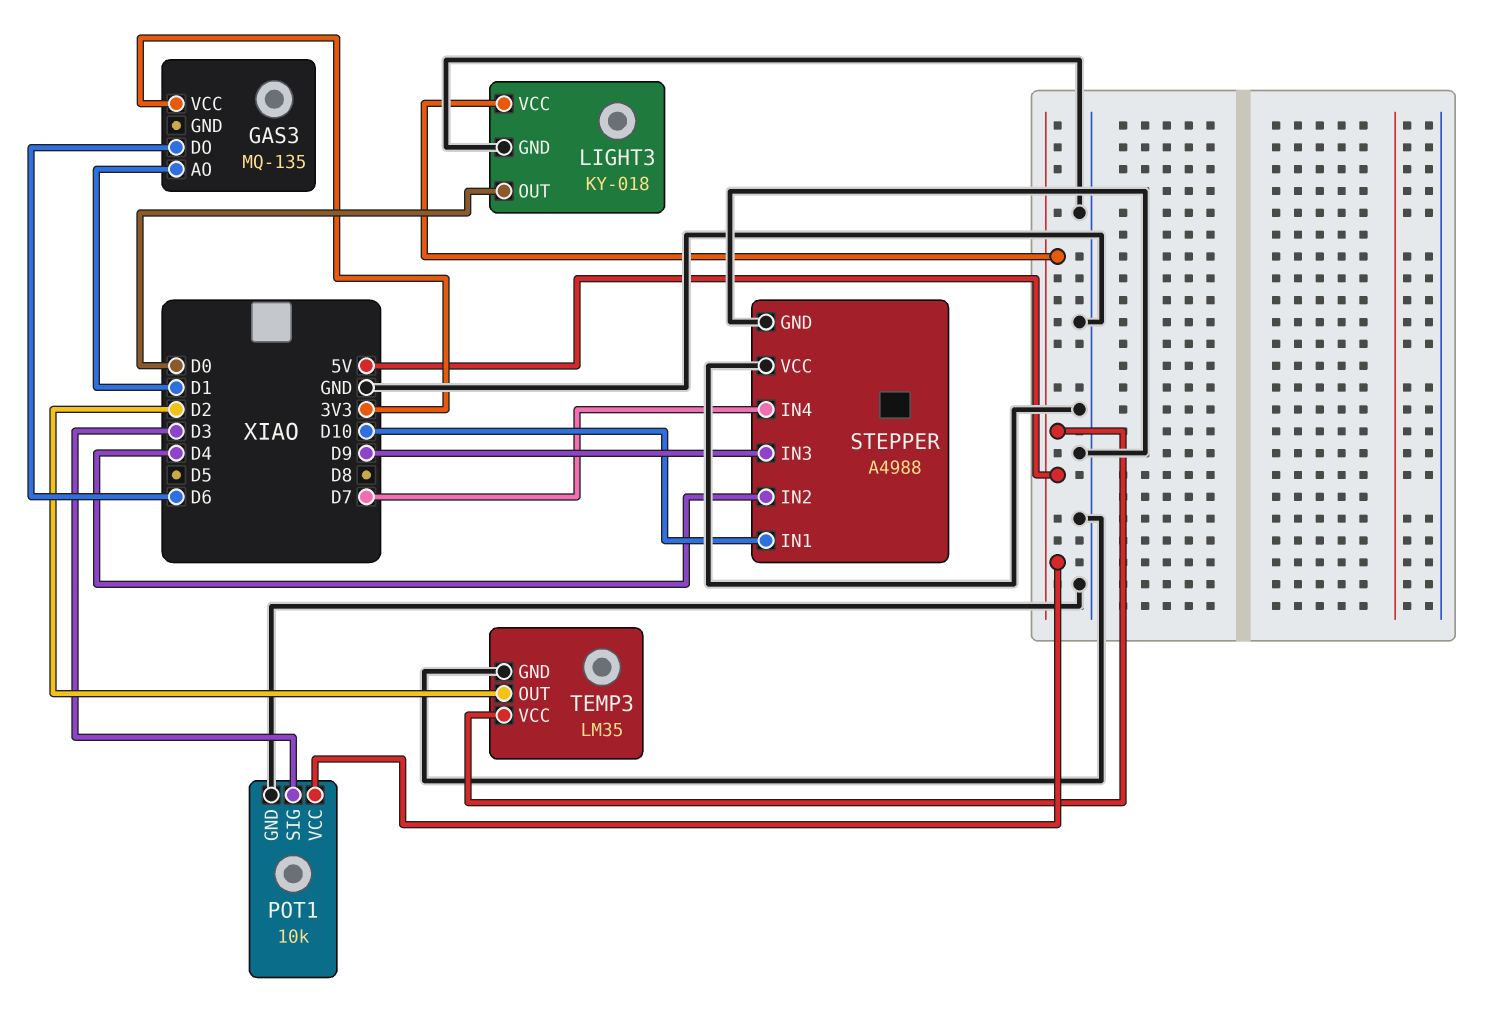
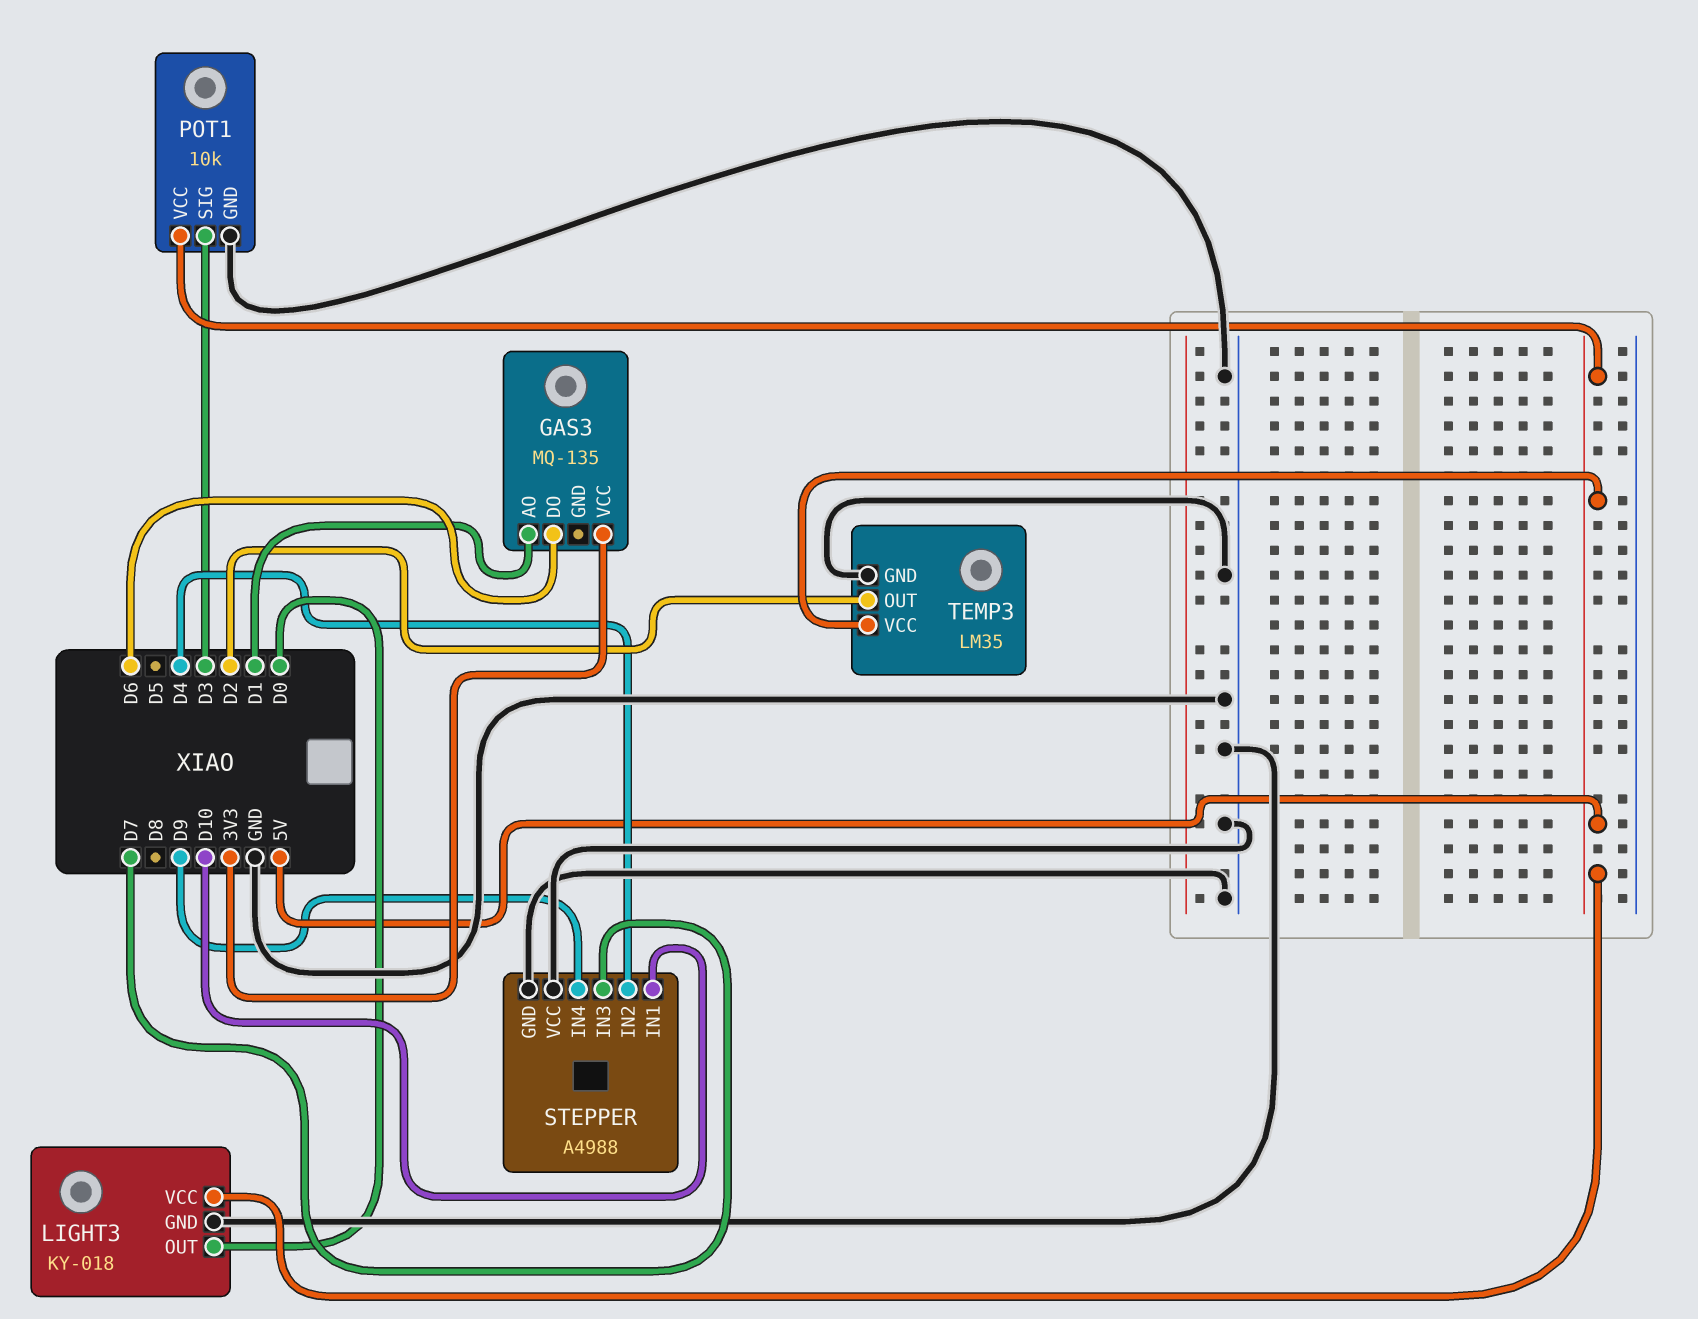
STEPPER pin IN3: D9 -> D7
STEPPER pin IN4: D7 -> D9

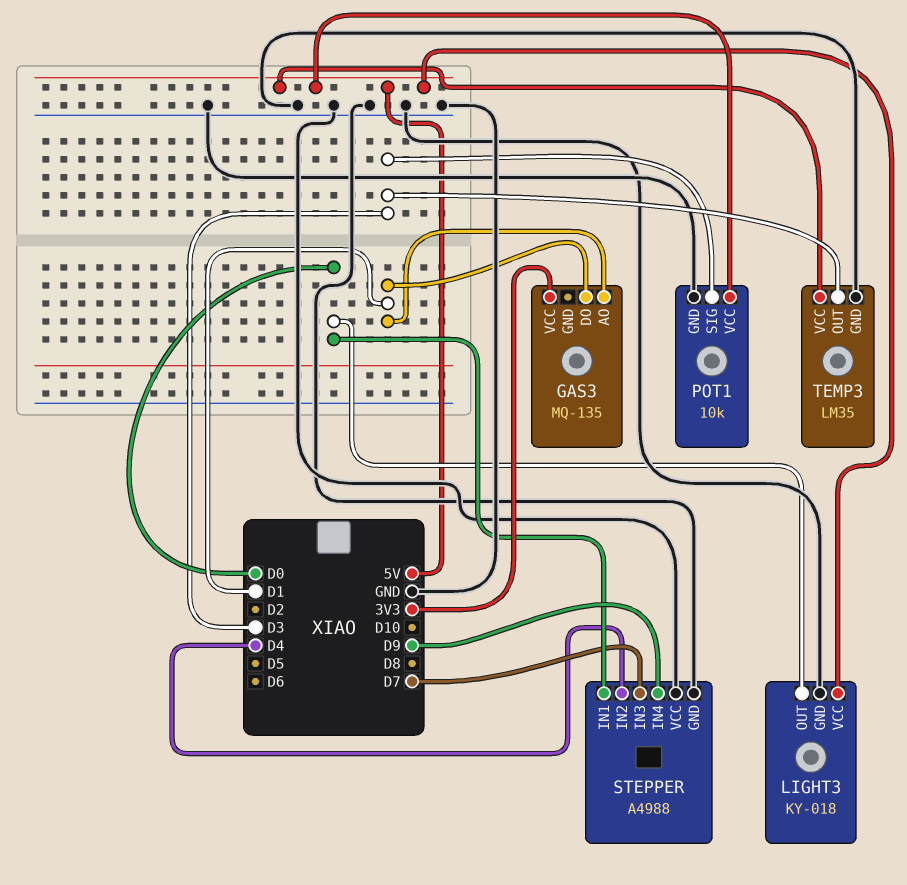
GAS3 pin DO: D6 -> D1
STEPPER pin IN1: D10 -> D0
TEMP3 pin OUT: D2 -> D3

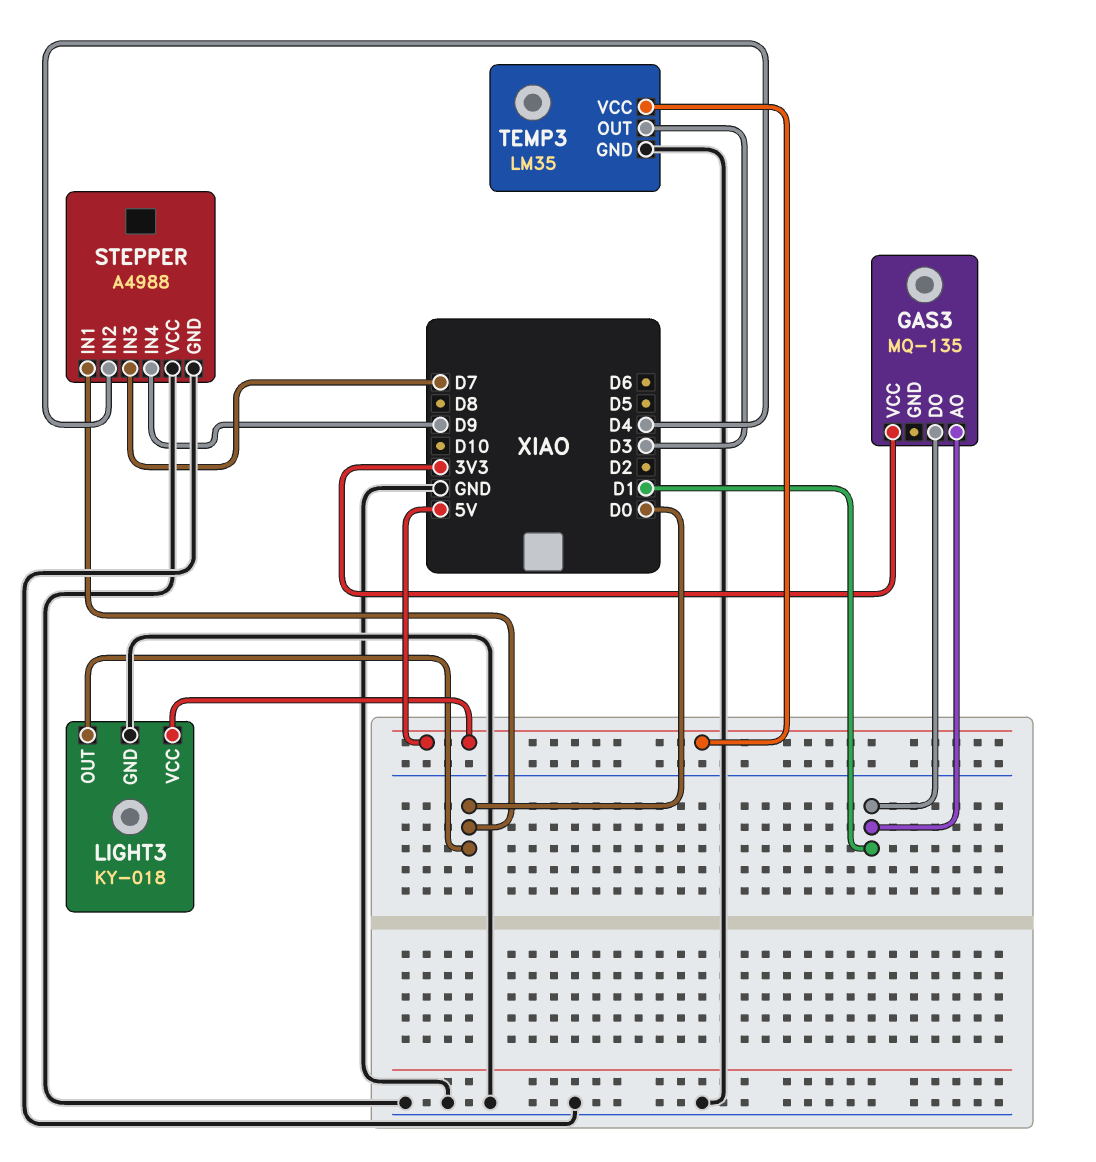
POT1: 10k -> none
POT1 pin GND: GND -> none
POT1 pin SIG: D3 -> none
POT1 pin VCC: 5V -> none

